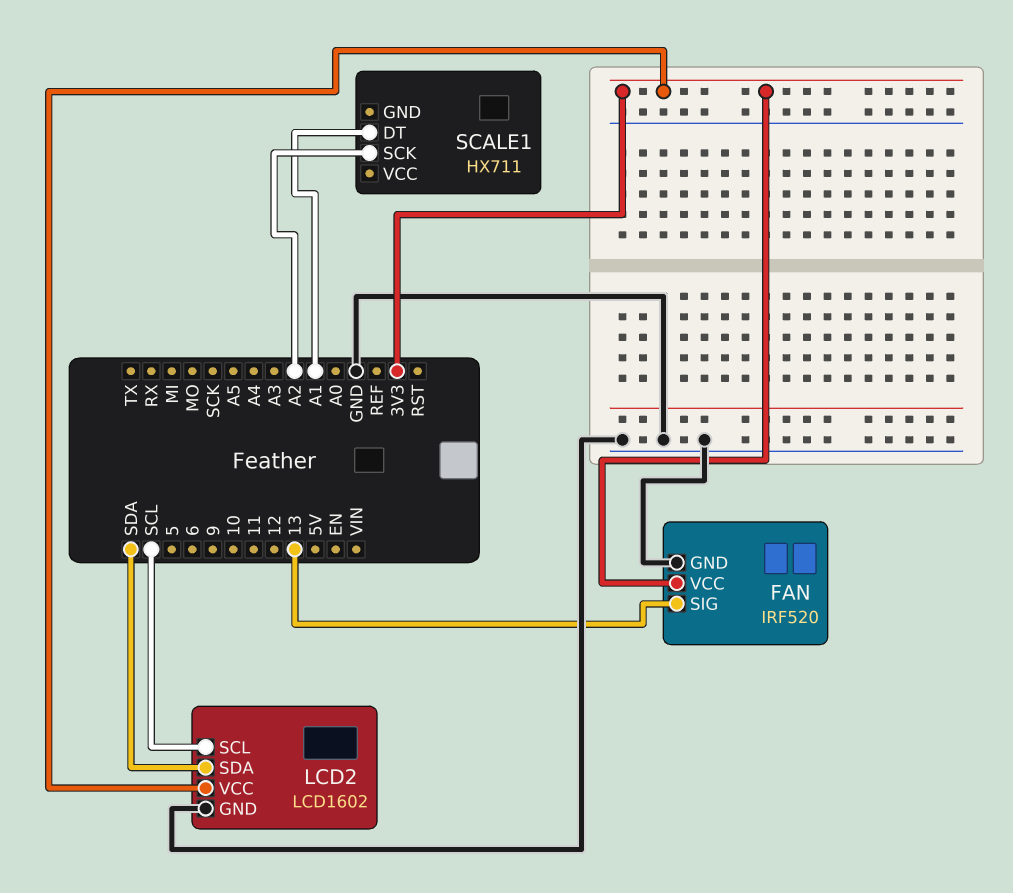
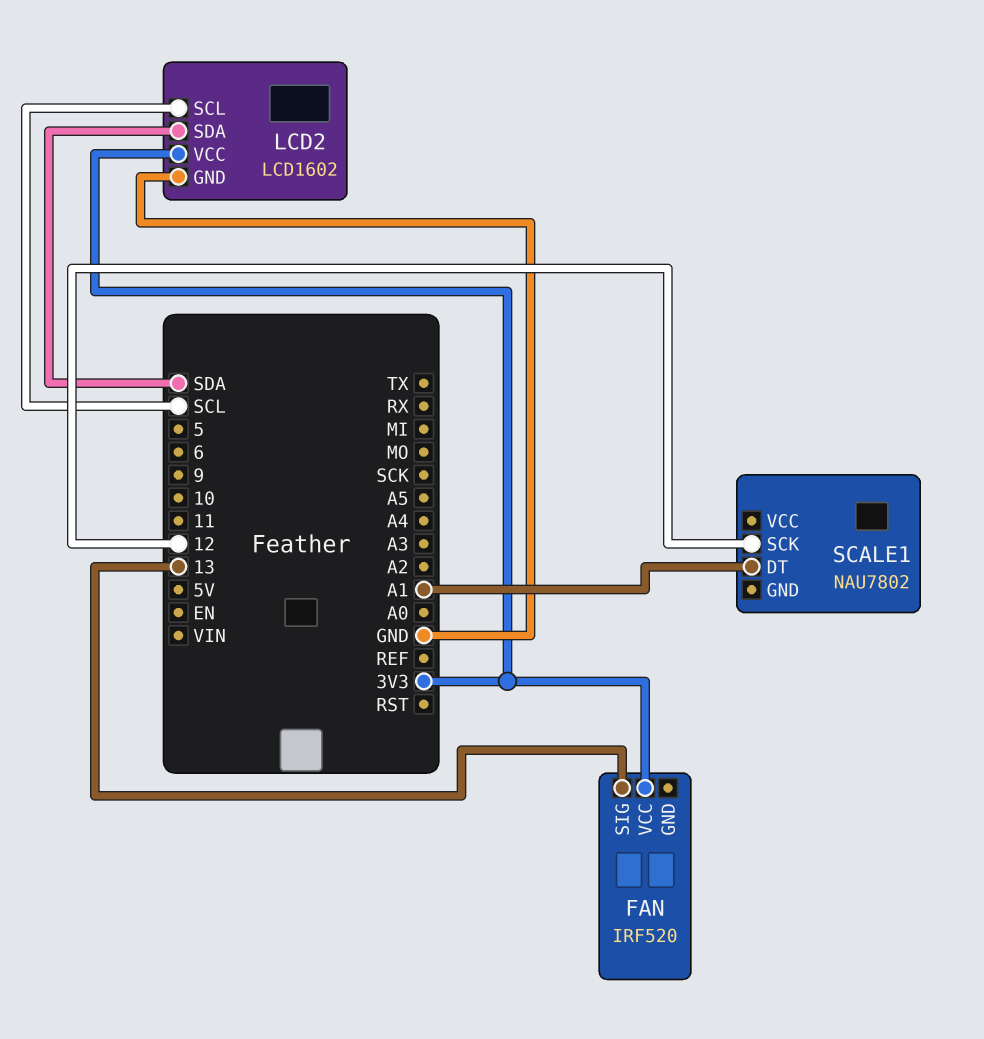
FAN pin GND: GND -> none
SCALE1: HX711 -> NAU7802
SCALE1 pin SCK: A2 -> 12

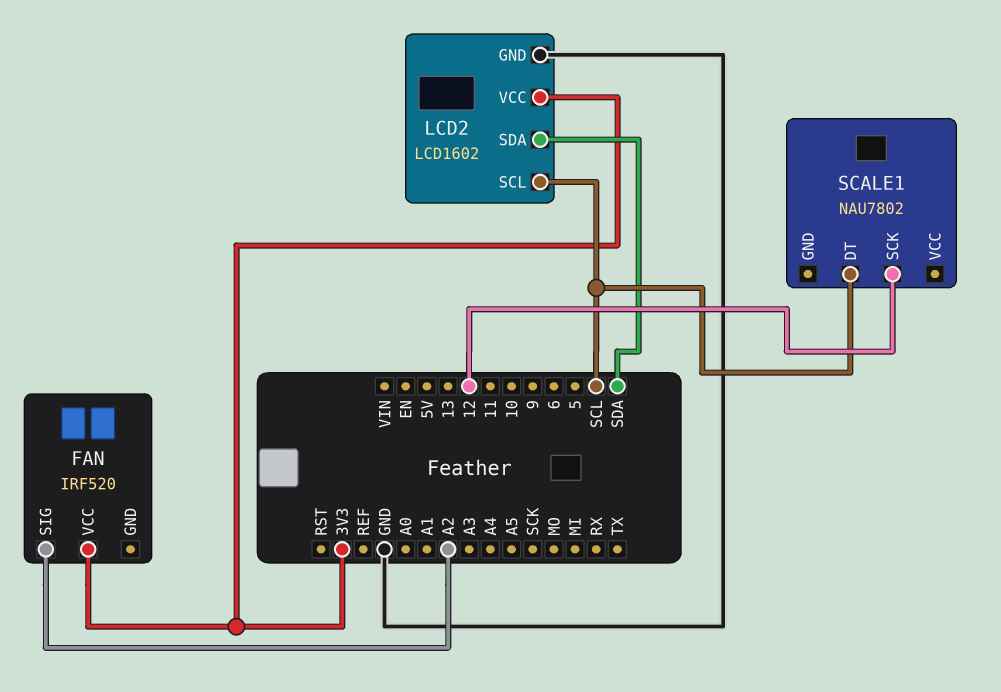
FAN pin SIG: 13 -> A2
SCALE1 pin DT: A1 -> SCL

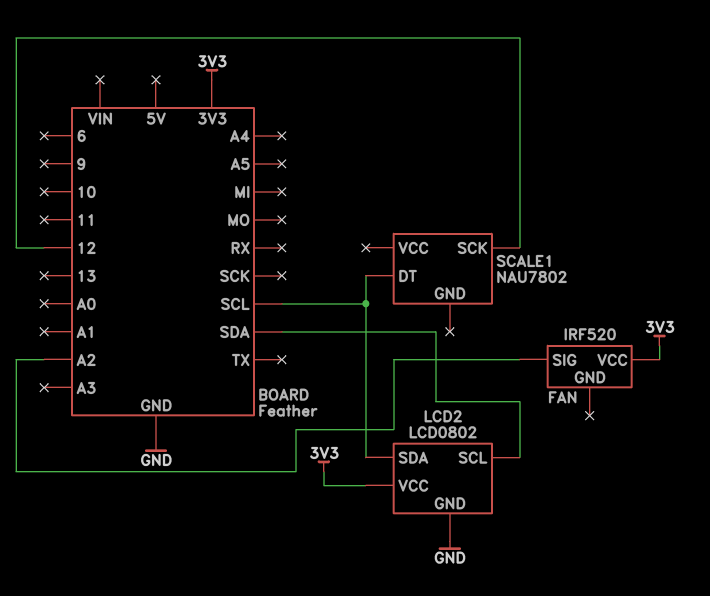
LCD2: LCD1602 -> LCD0802
LCD2 pin SCL: SCL -> SDA
LCD2 pin SDA: SDA -> SCL

